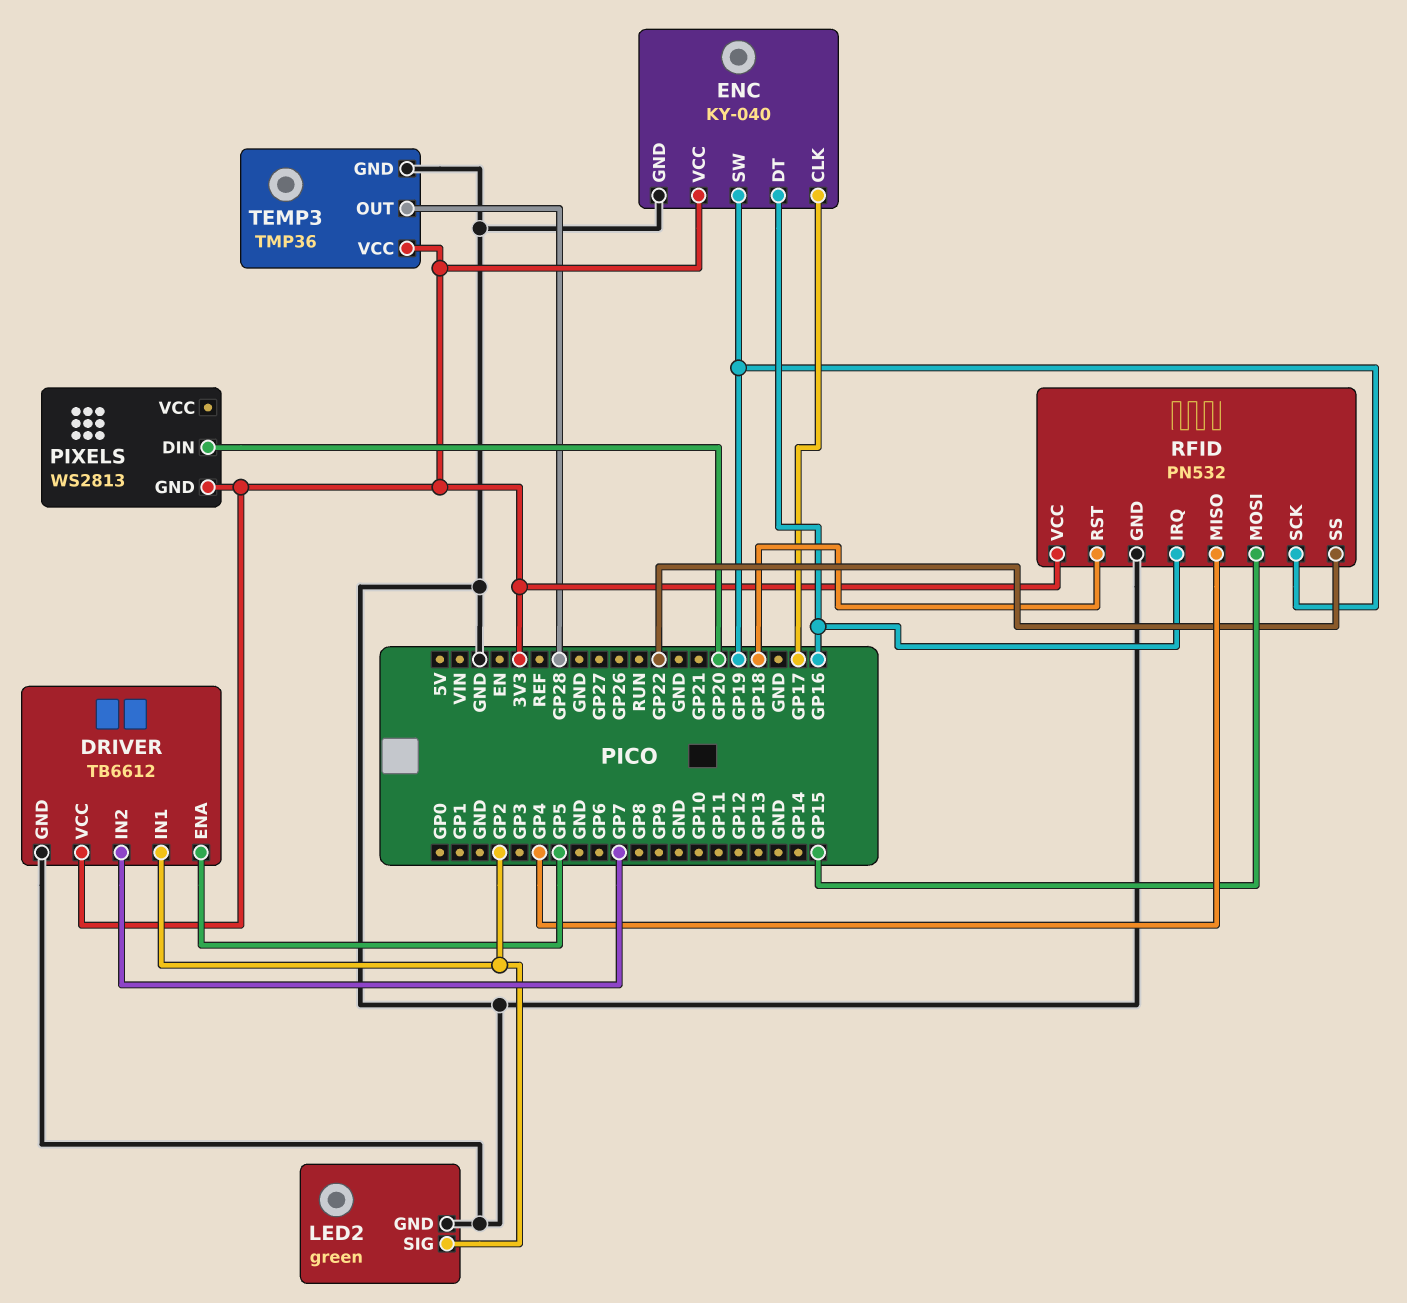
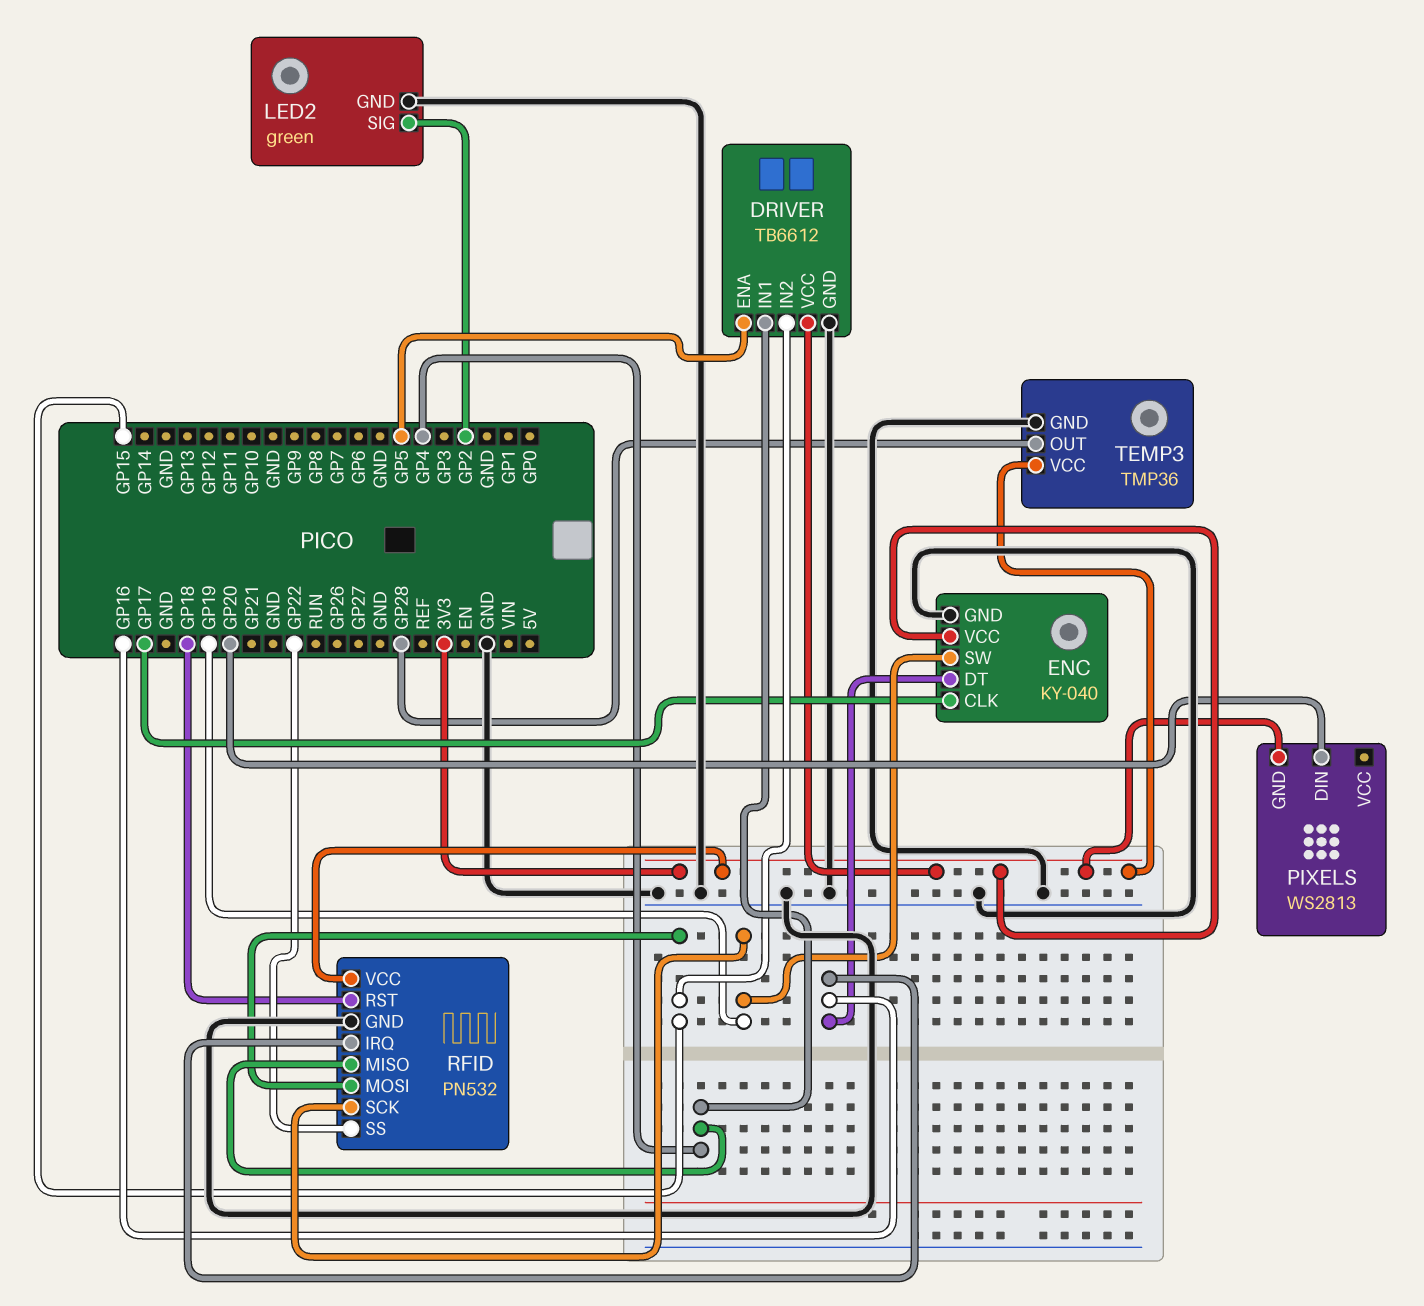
DRIVER pin IN1: GP2 -> GP4
DRIVER pin IN2: GP7 -> GP15

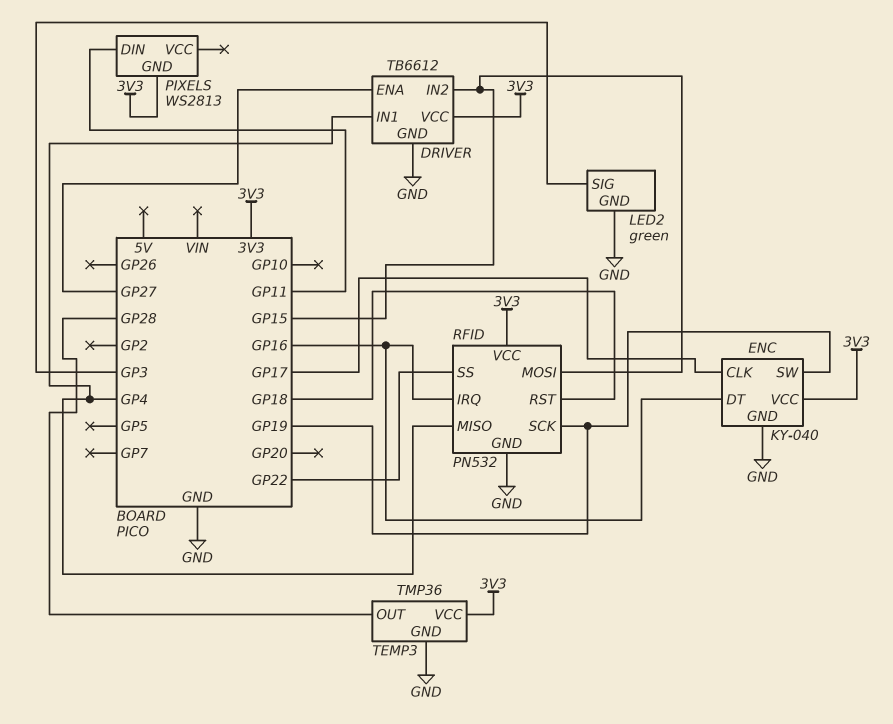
DRIVER pin ENA: GP5 -> GP27
LED2 pin SIG: GP2 -> GP3
PIXELS pin DIN: GP20 -> GP11

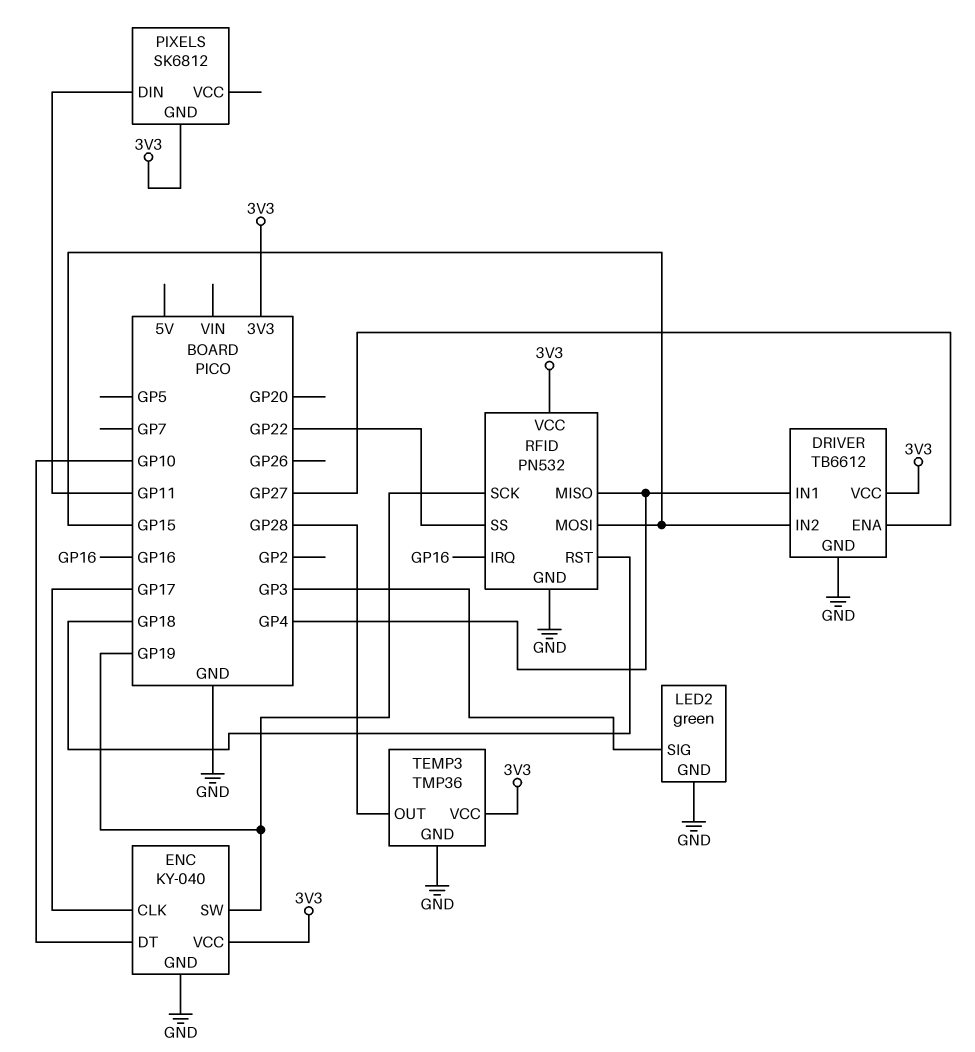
ENC pin DT: GP16 -> GP10
PIXELS: WS2813 -> SK6812

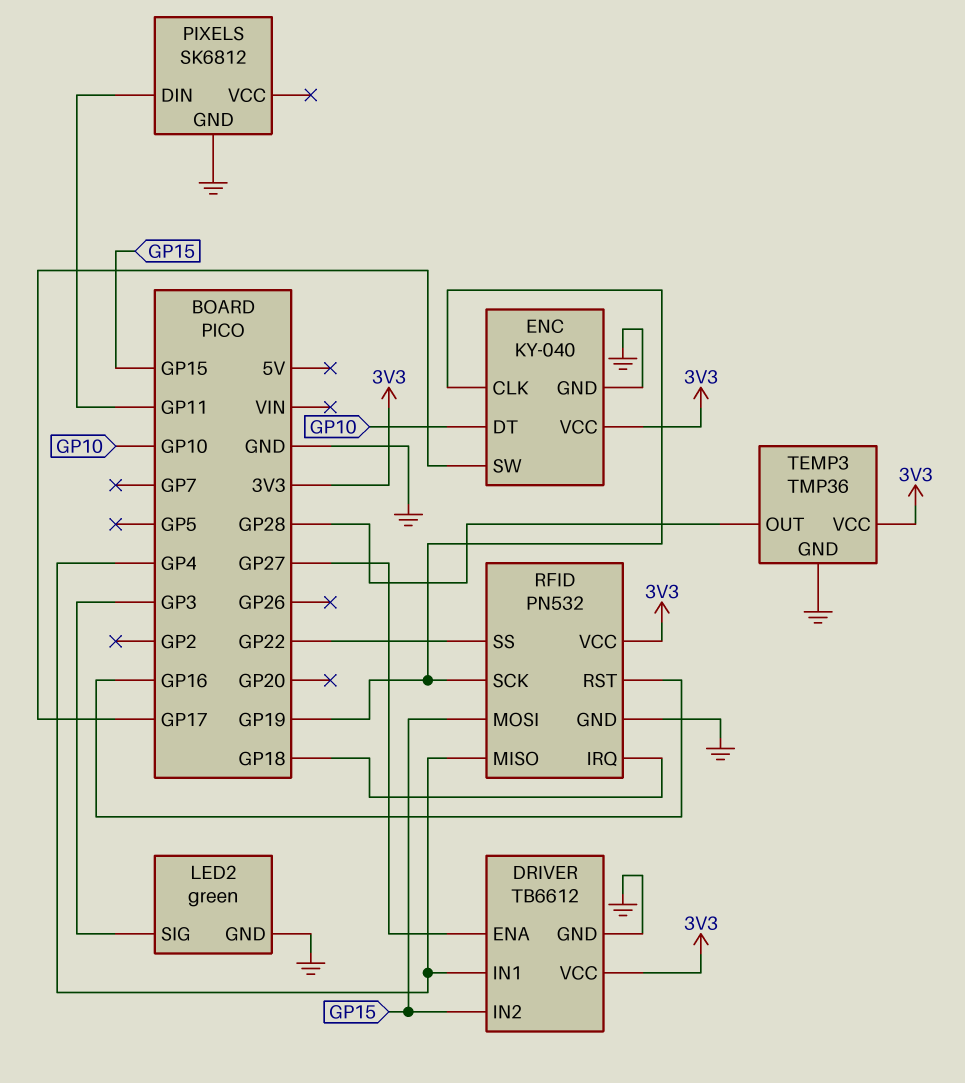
ENC pin CLK: GP17 -> GP19
ENC pin SW: GP19 -> GP17
PIXELS pin GND: 3V3 -> GND
RFID pin IRQ: GP16 -> GP18
RFID pin RST: GP18 -> GP16

